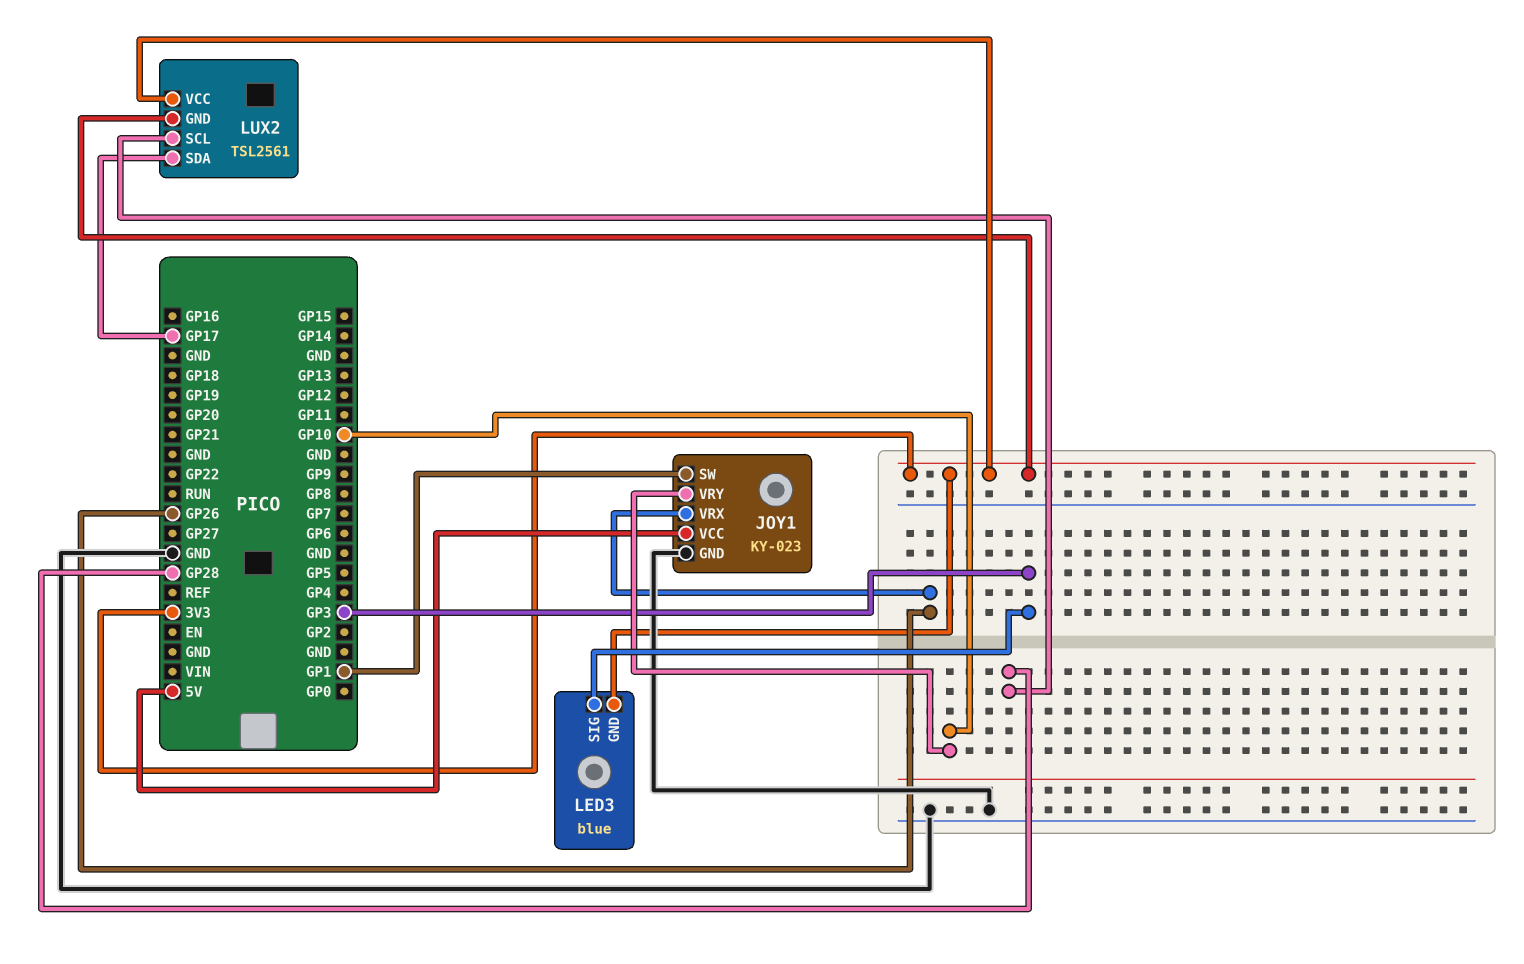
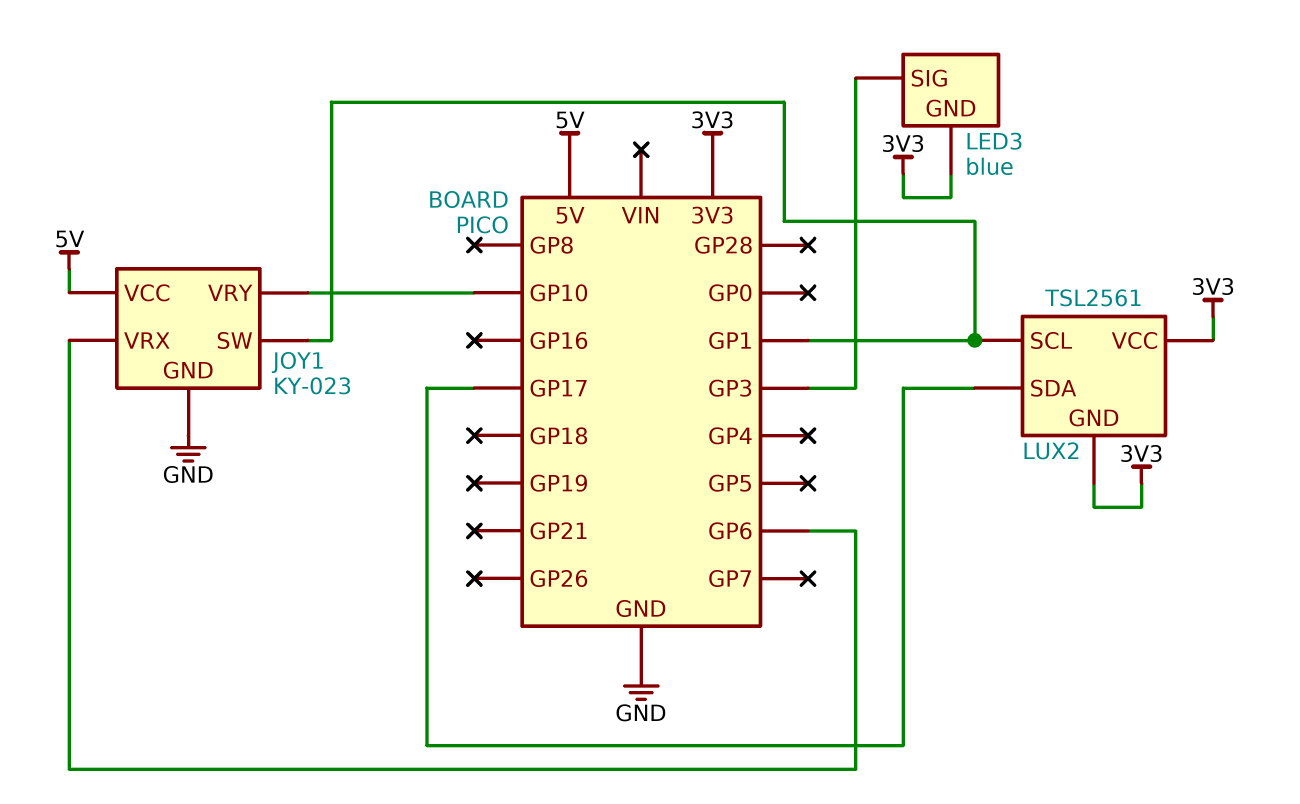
JOY1 pin VRX: GP26 -> GP6
LUX2 pin SCL: GP28 -> GP1

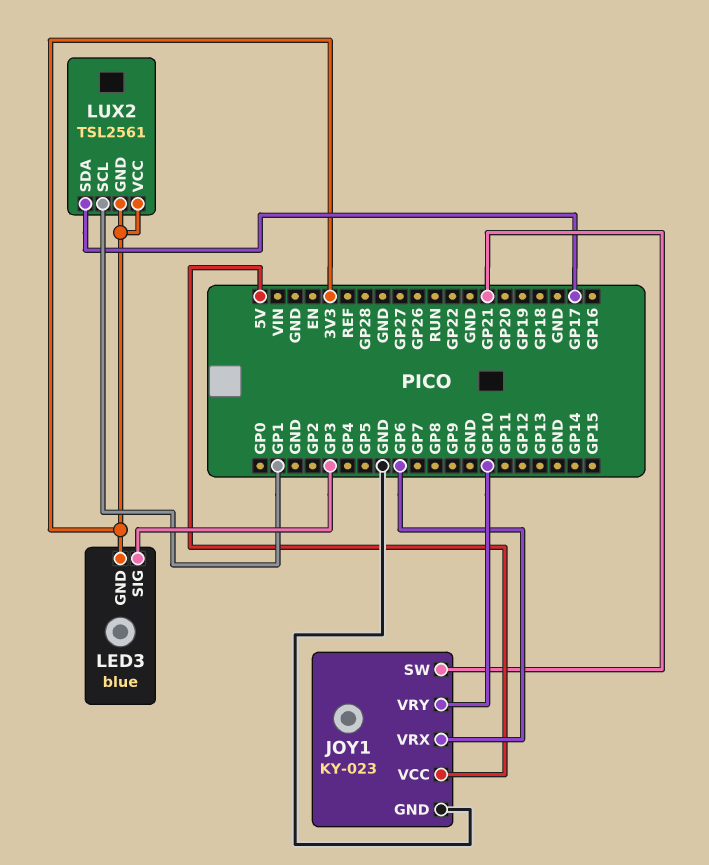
JOY1 pin SW: GP1 -> GP21

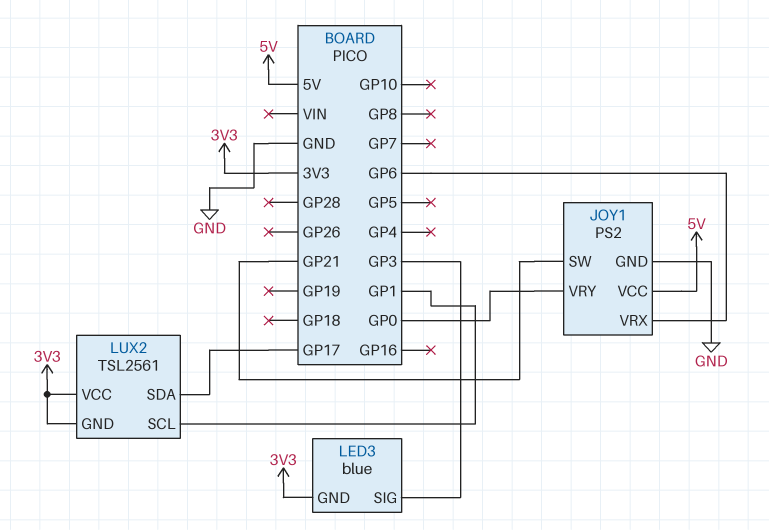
JOY1: KY-023 -> PS2
JOY1 pin VRY: GP10 -> GP0

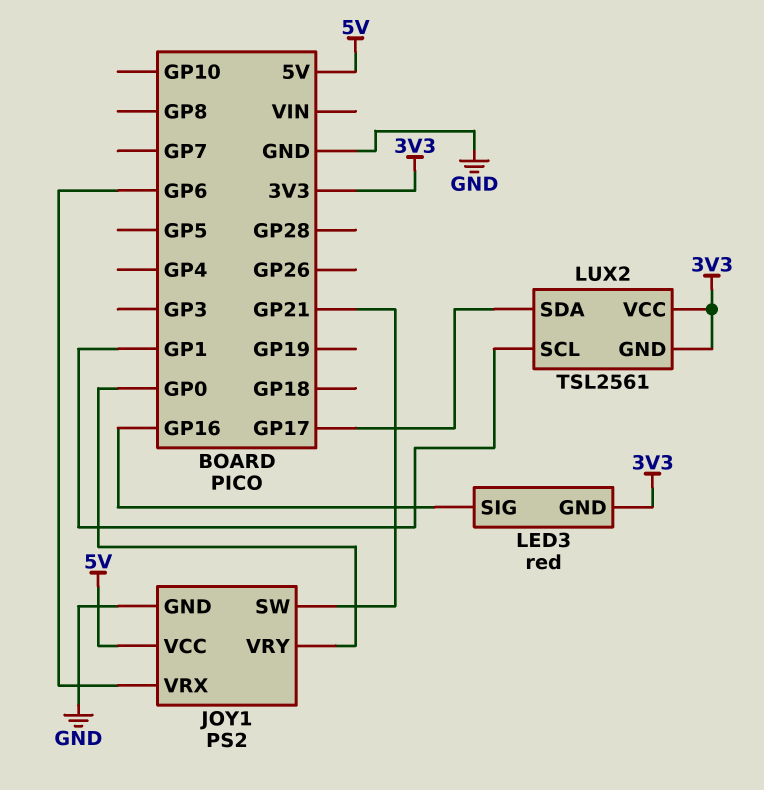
LED3: blue -> red
LED3 pin SIG: GP3 -> GP16

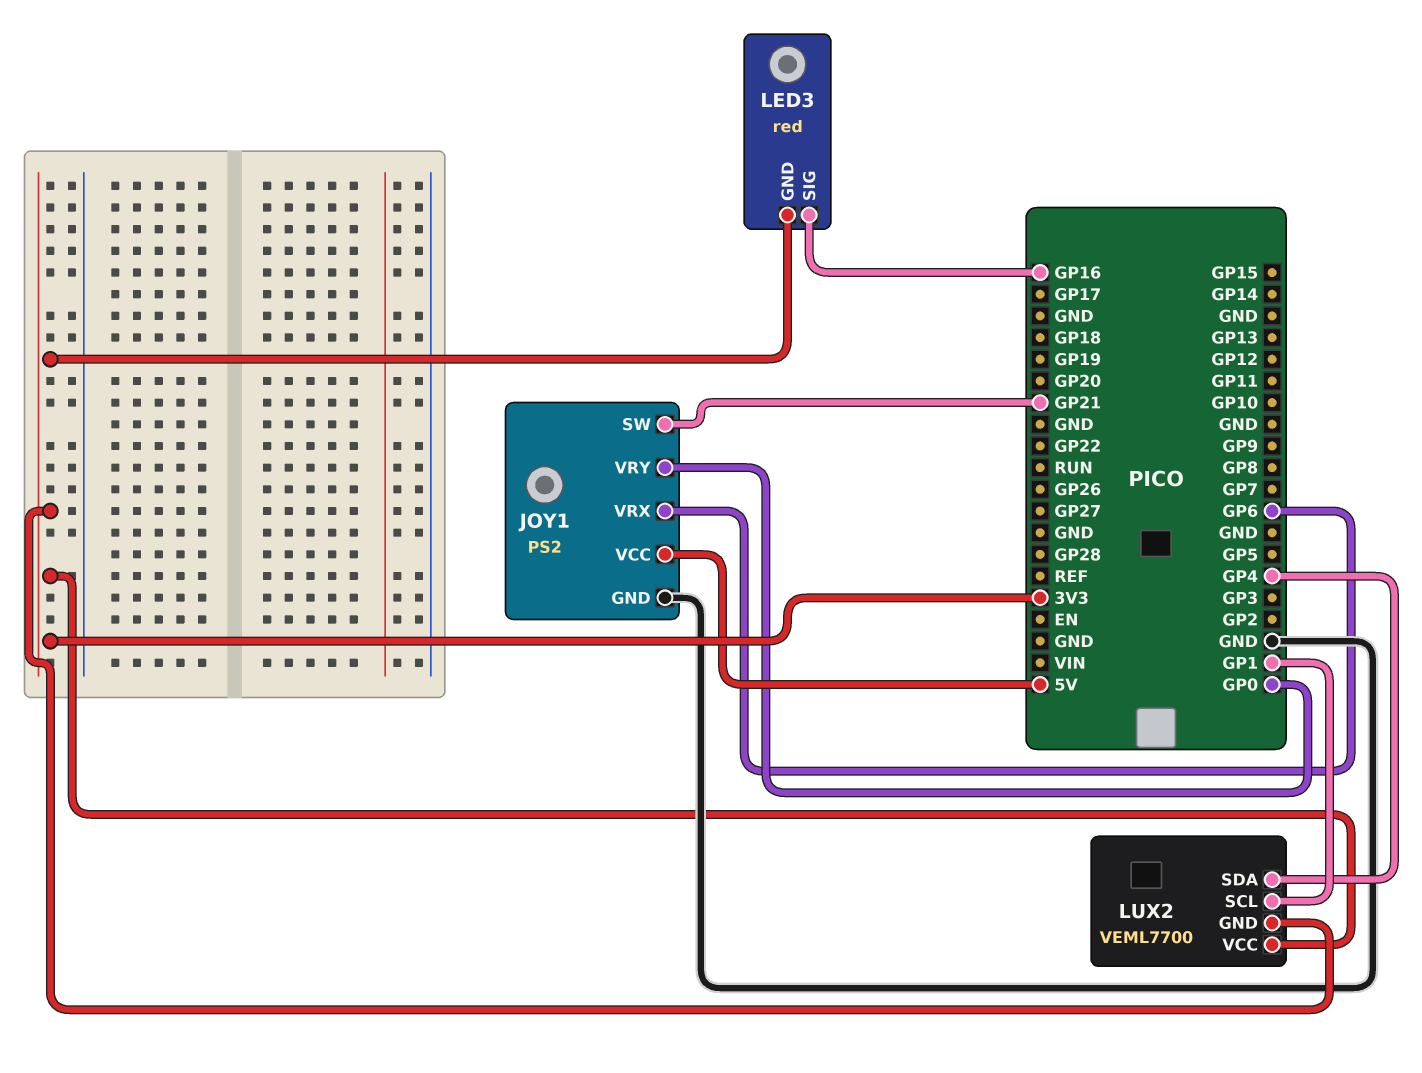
LUX2: TSL2561 -> VEML7700
LUX2 pin SDA: GP17 -> GP4

